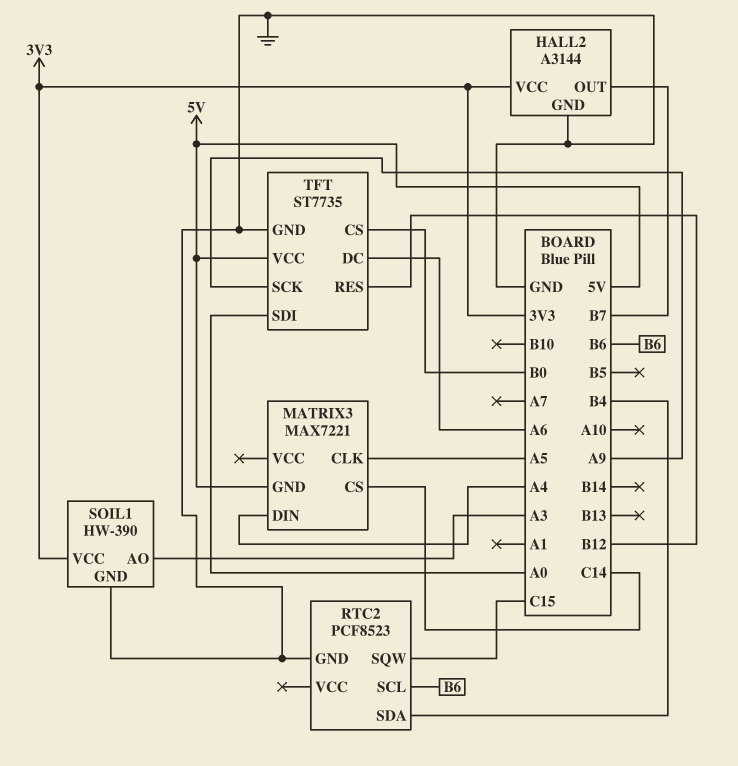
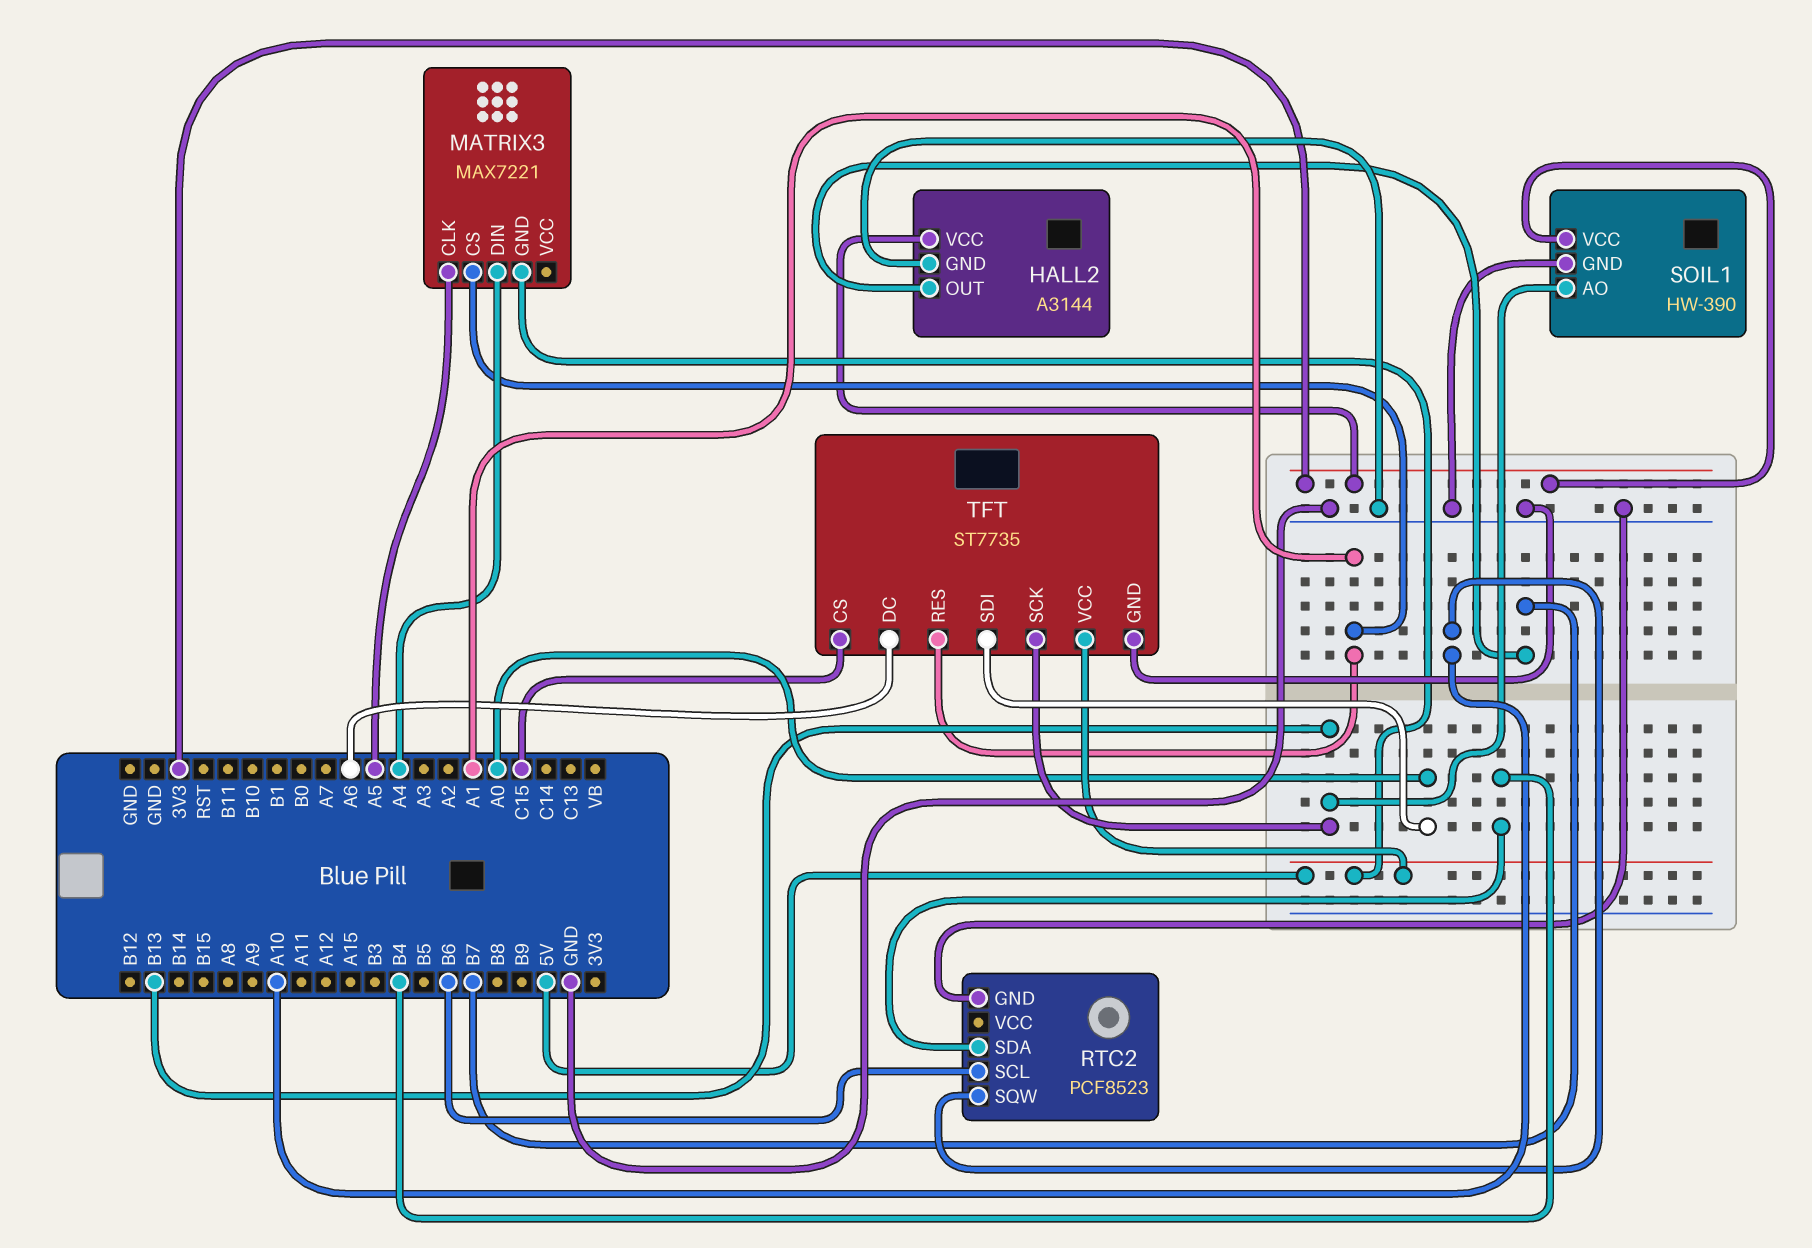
MATRIX3 pin CS: C14 -> A1
RTC2 pin SQW: C15 -> A10
SOIL1 pin AO: A3 -> B13
TFT pin CS: B0 -> C15
TFT pin RES: B12 -> A1
TFT pin SCK: A9 -> B13

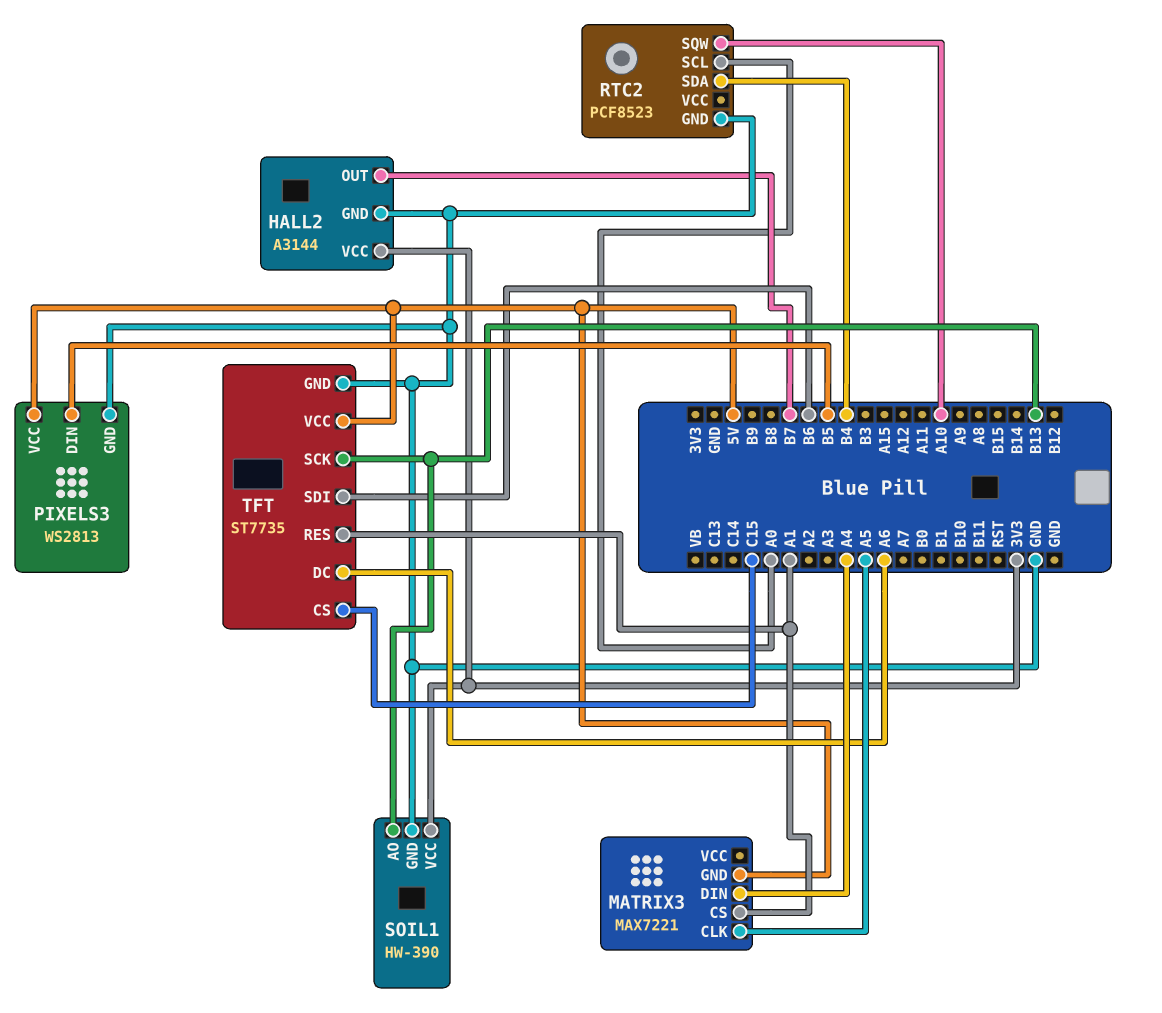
PIXELS3: none -> WS2813
PIXELS3 pin DIN: none -> B5
PIXELS3 pin GND: none -> GND
PIXELS3 pin VCC: none -> 5V
RTC2 pin SCL: B6 -> A0
TFT pin SDI: A0 -> B6

